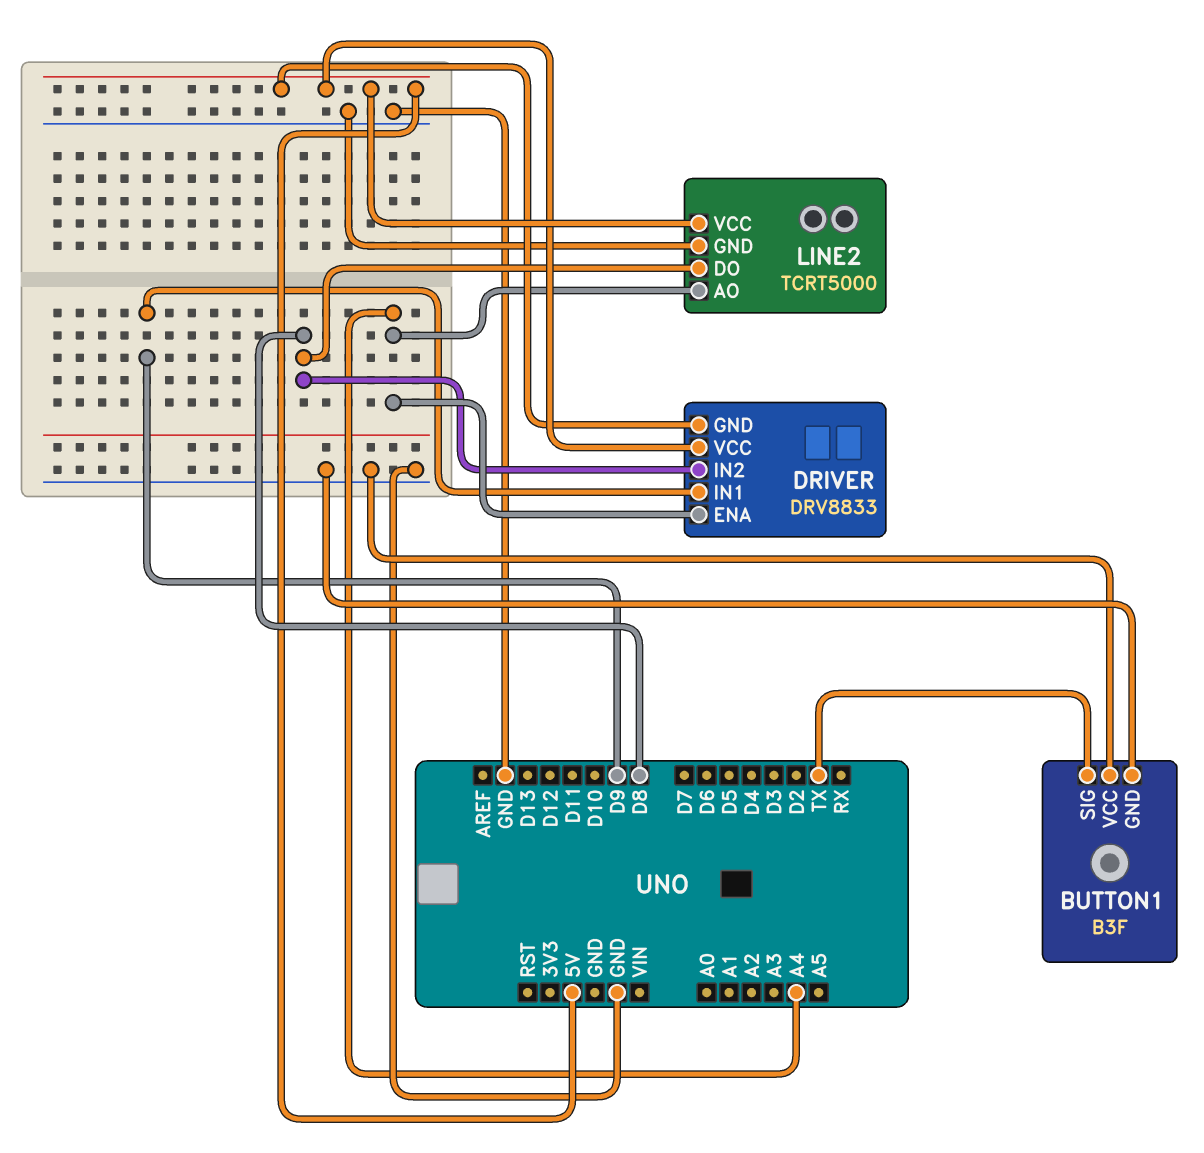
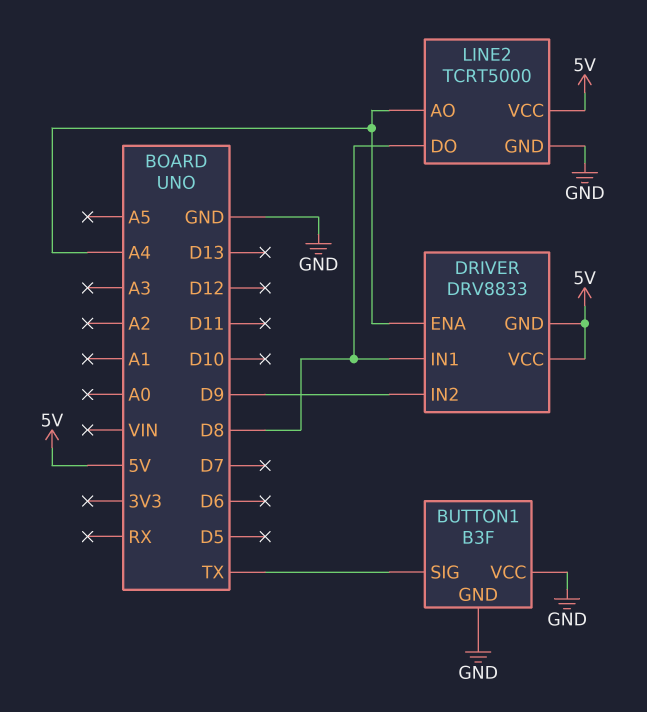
DRIVER pin IN1: D9 -> D8
DRIVER pin IN2: D8 -> D9

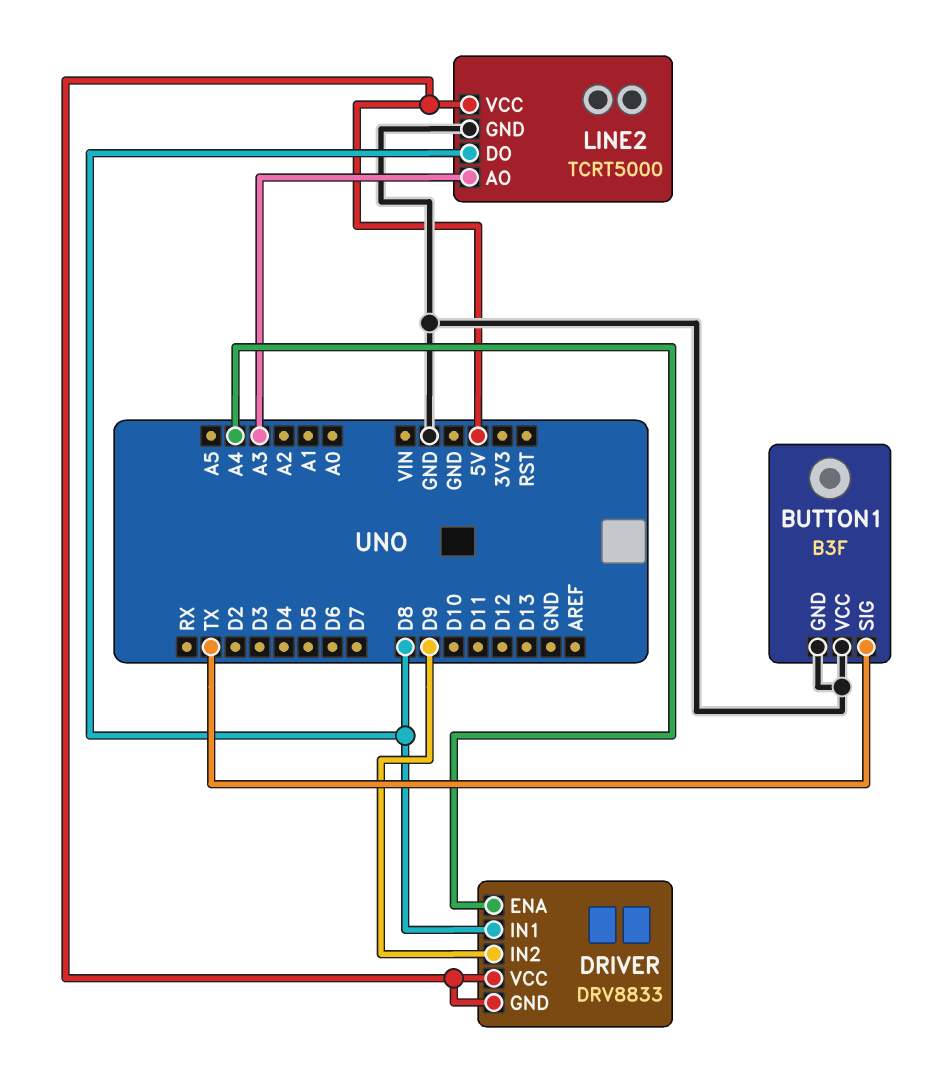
LINE2 pin AO: A4 -> A3

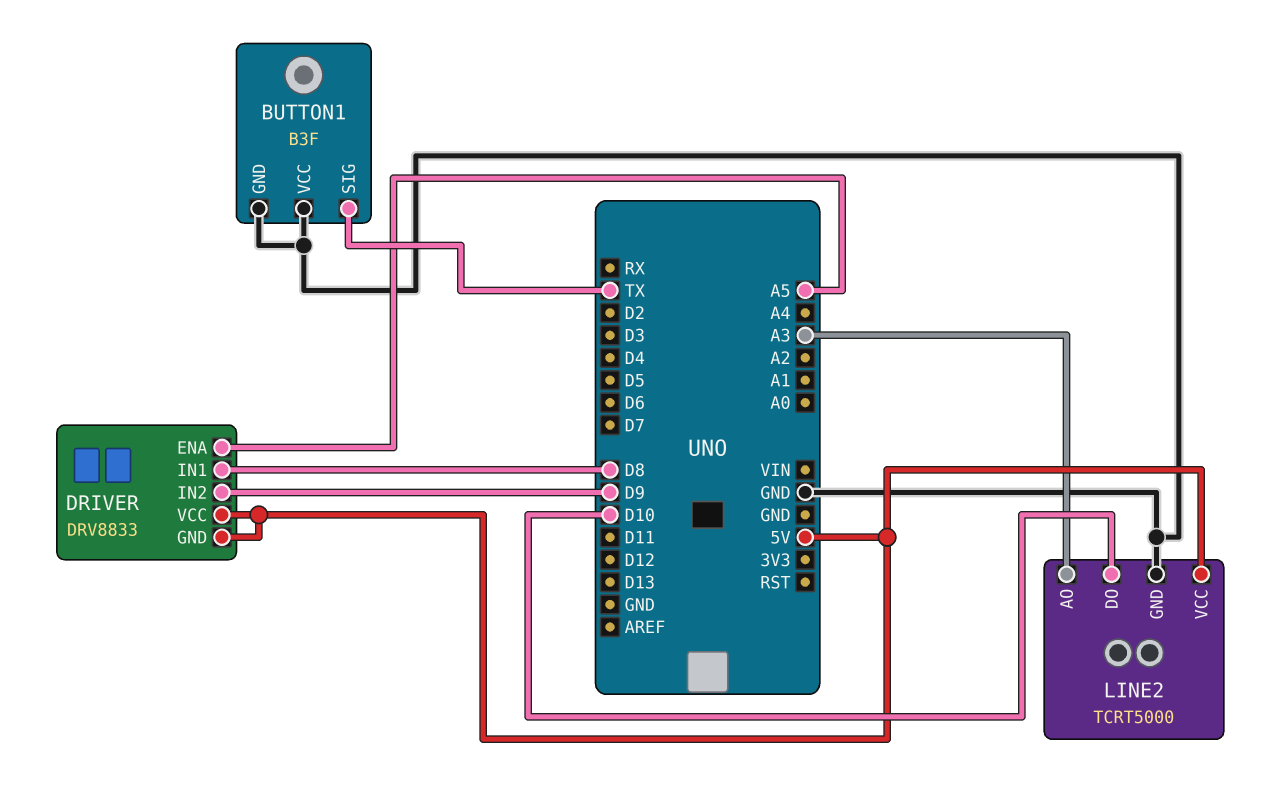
DRIVER pin ENA: A4 -> A5
LINE2 pin DO: D8 -> D10

